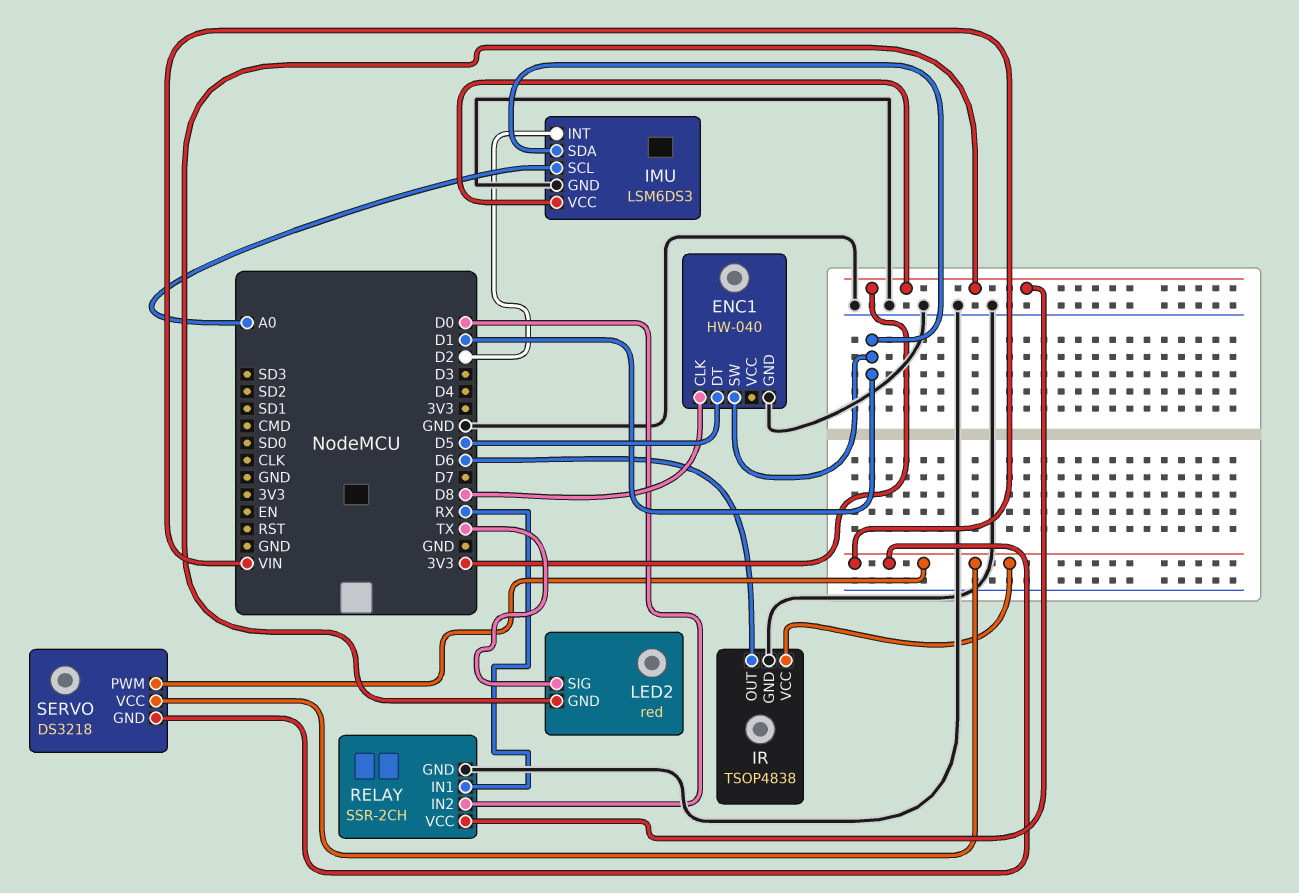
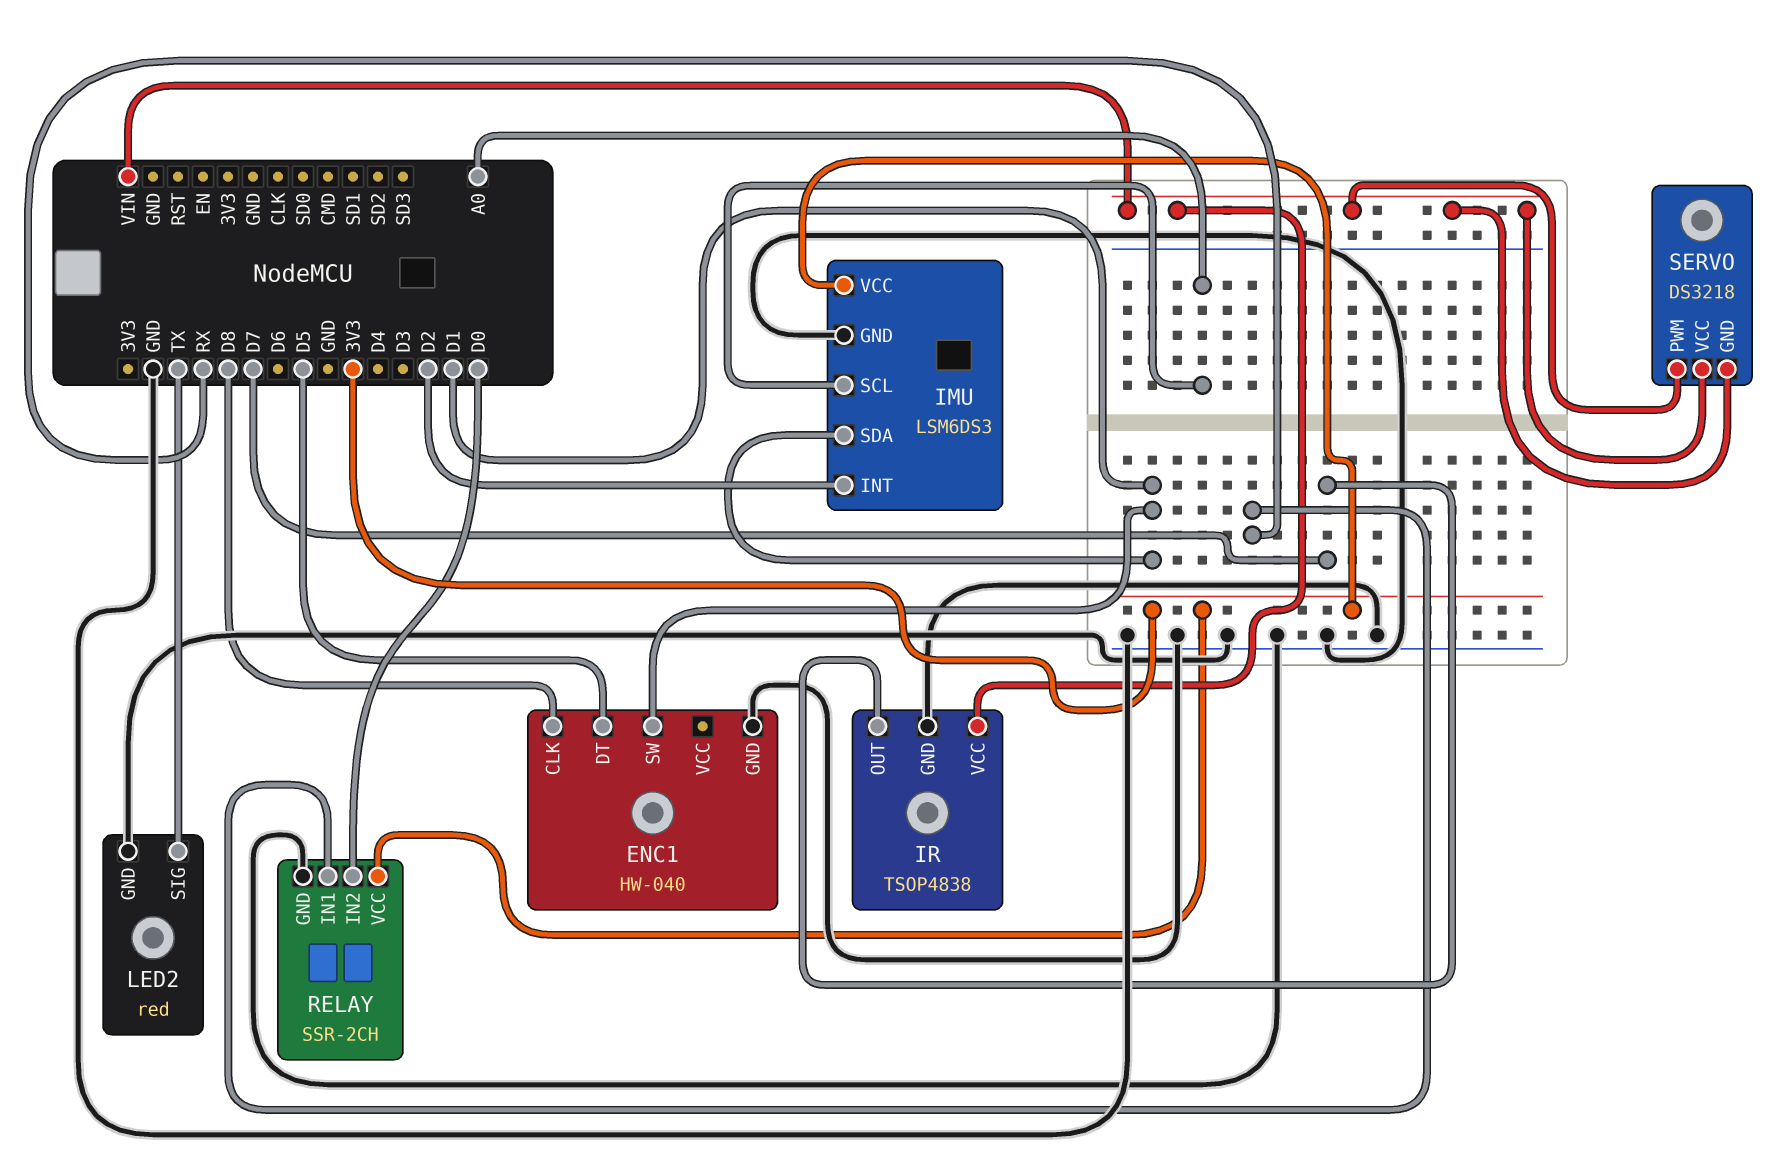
IR pin OUT: D6 -> D7
LED2 pin GND: 3V3 -> GND

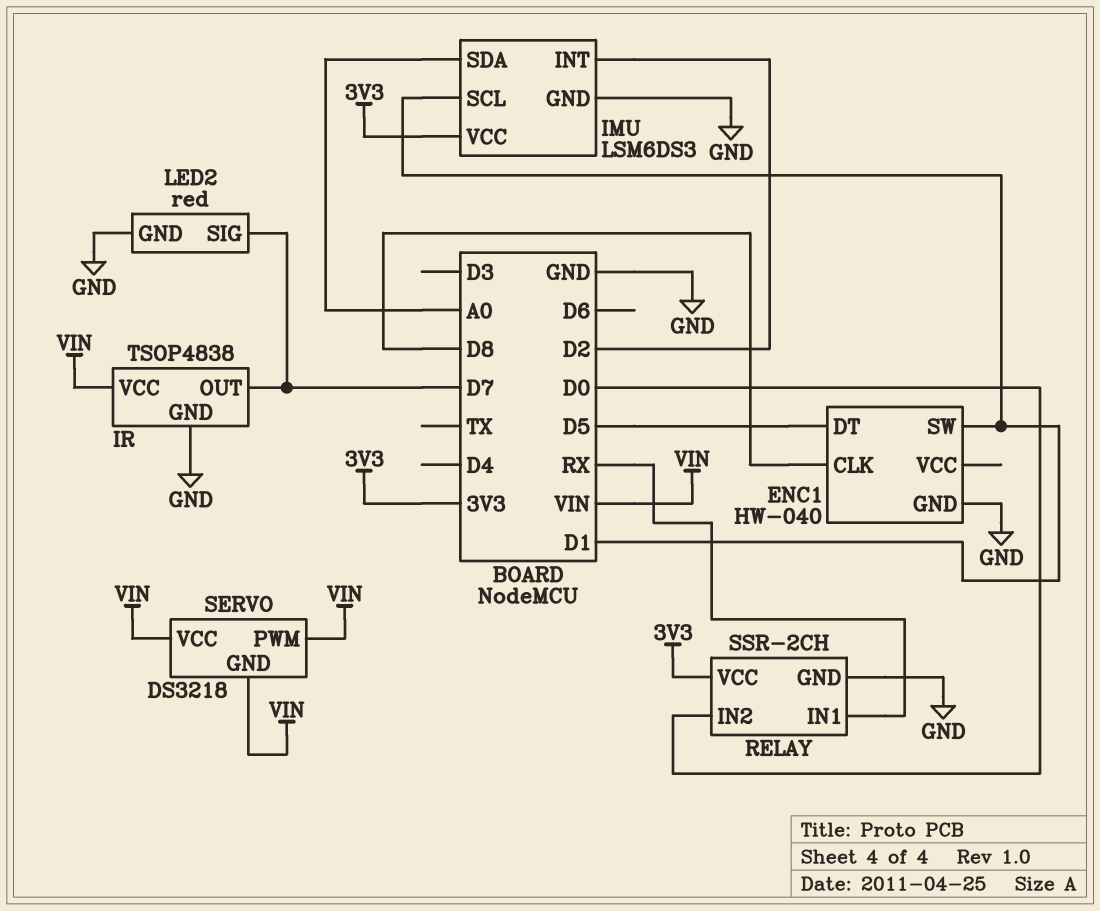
IMU pin SCL: A0 -> D1
IMU pin SDA: D1 -> A0
LED2 pin SIG: TX -> D7

